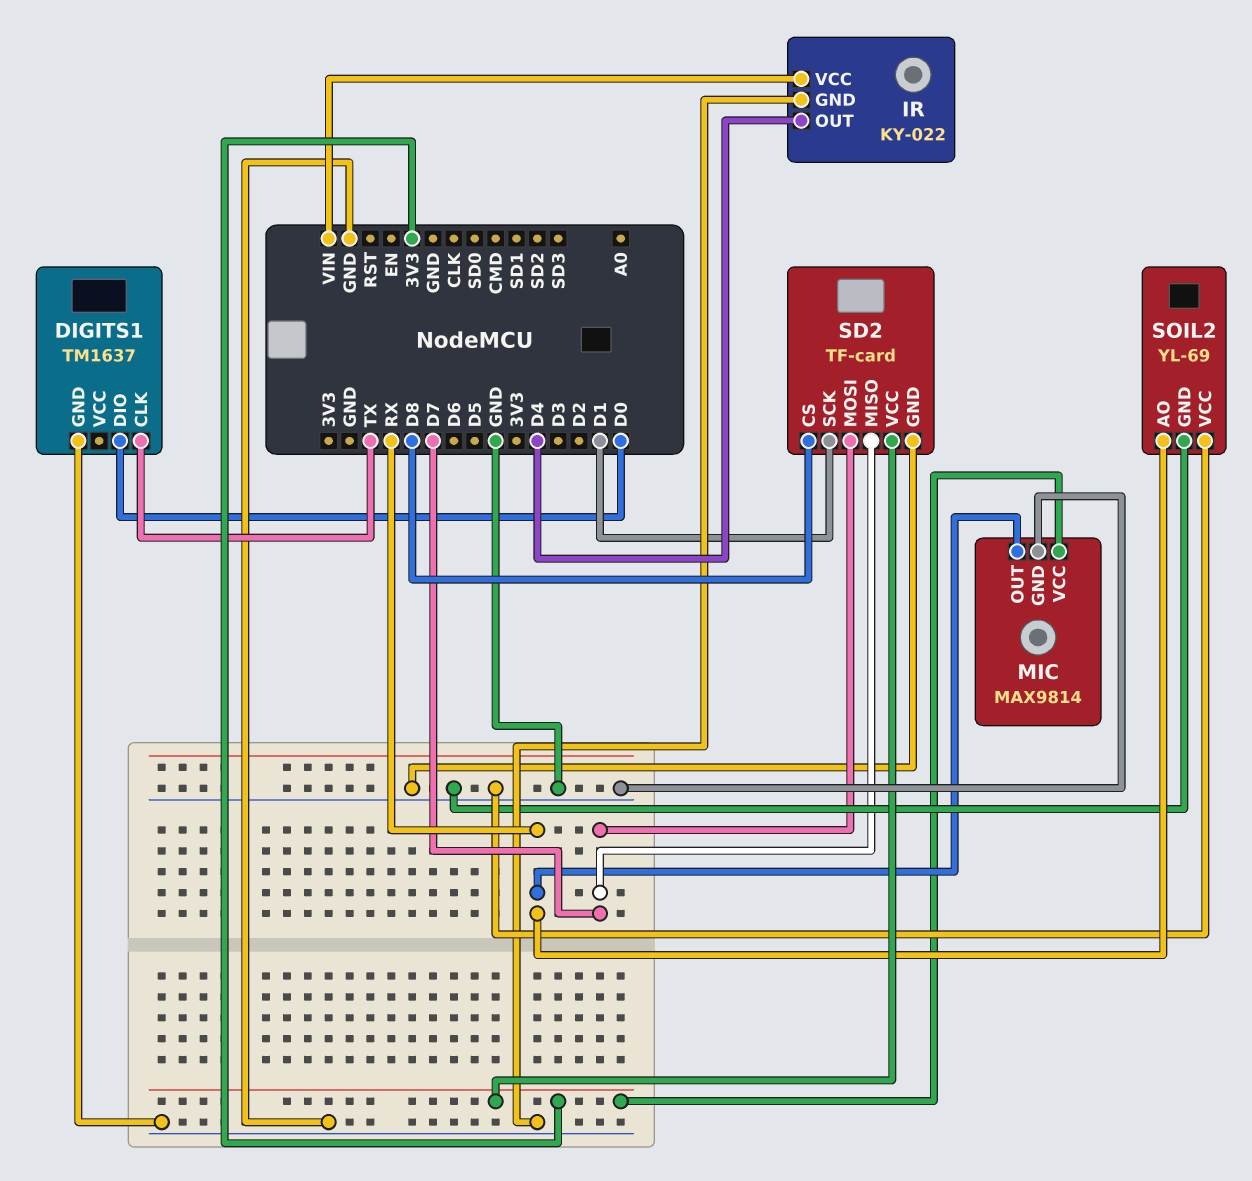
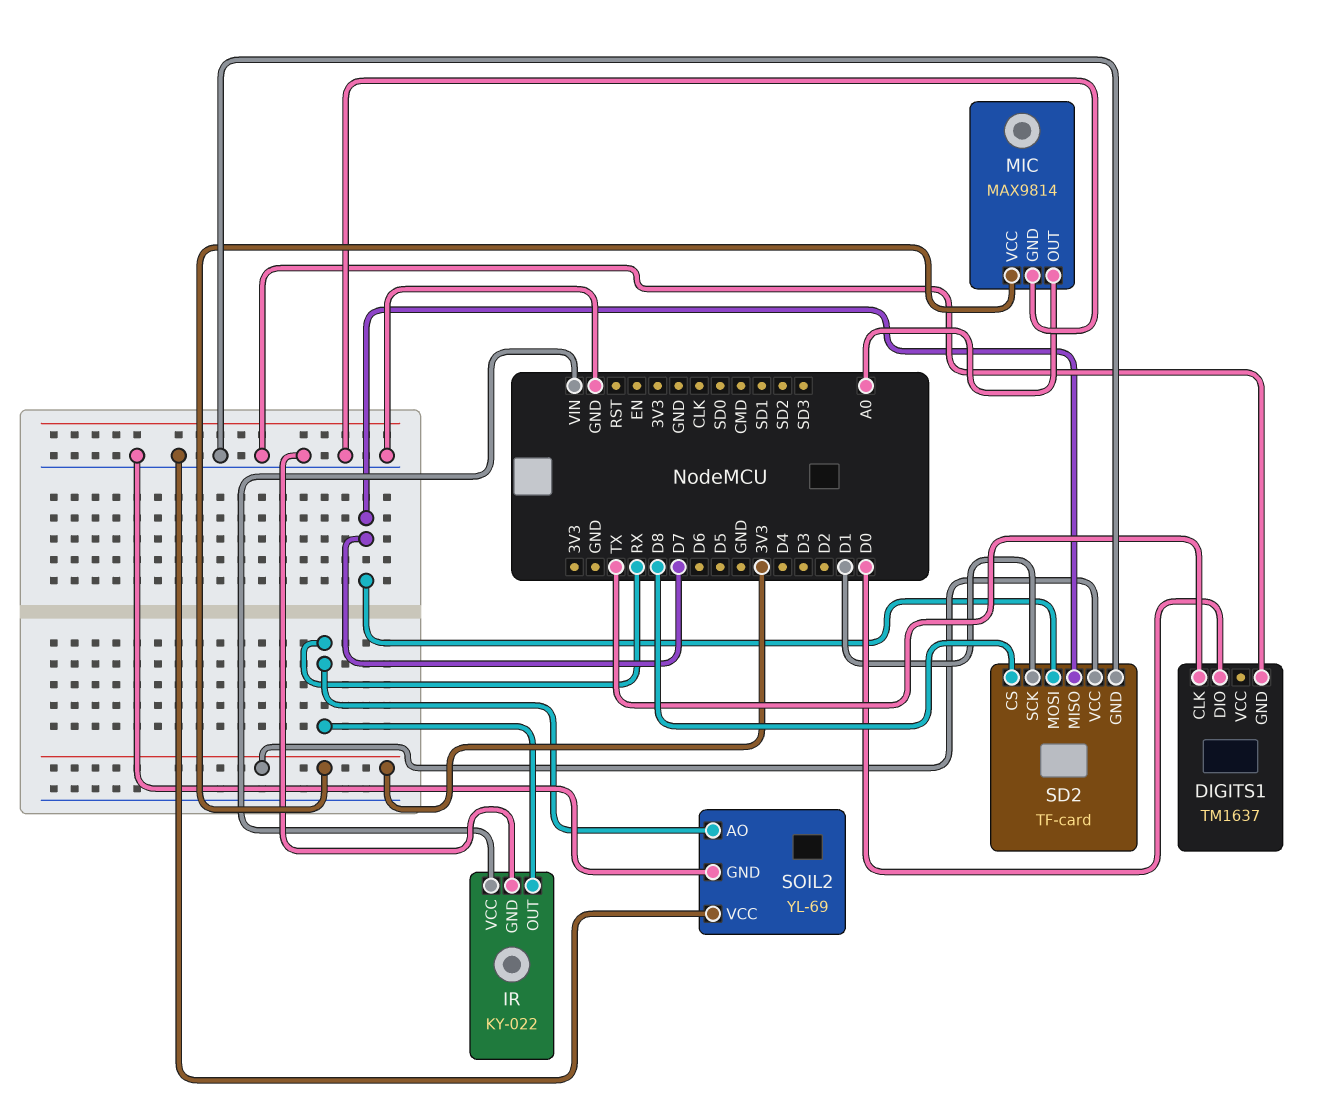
IR pin OUT: D4 -> RX
MIC pin OUT: RX -> A0

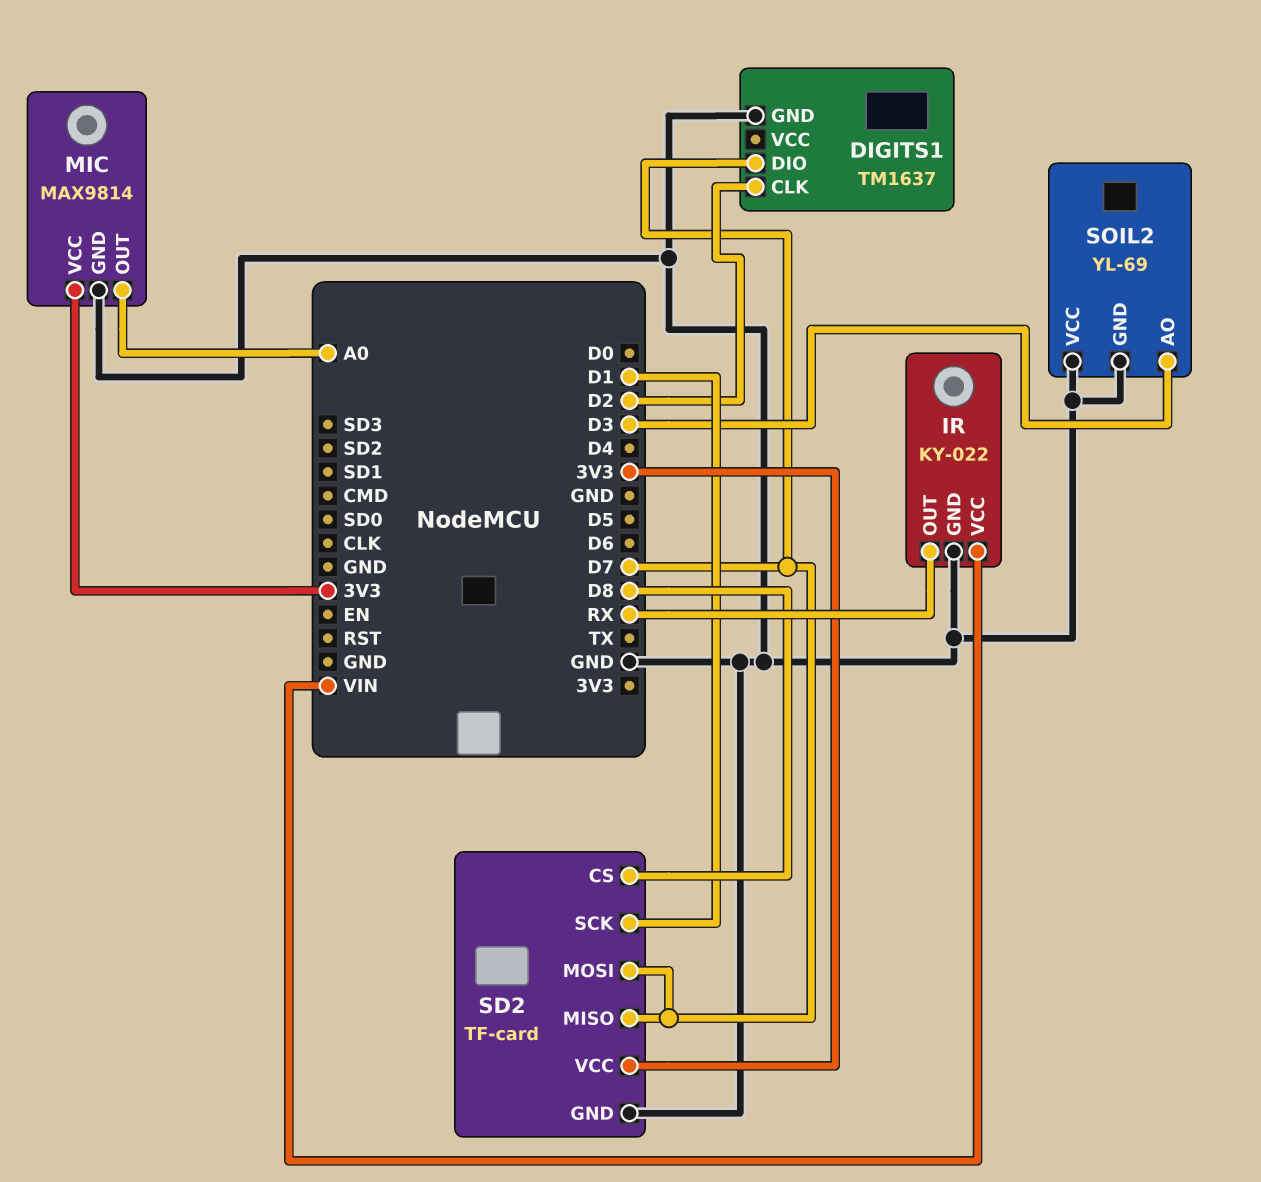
DIGITS1 pin CLK: TX -> D2
DIGITS1 pin DIO: D0 -> D7
SOIL2 pin AO: RX -> D3

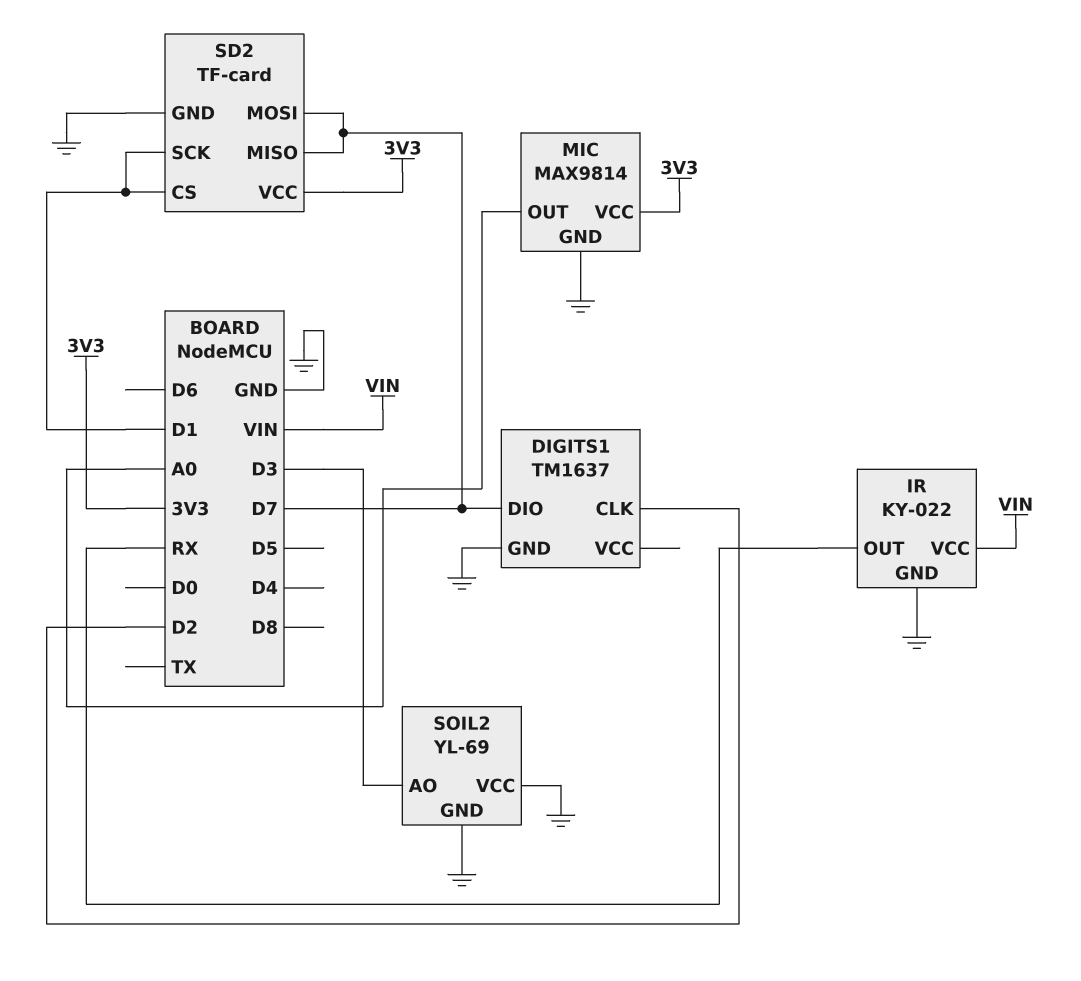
SD2 pin CS: D8 -> D1

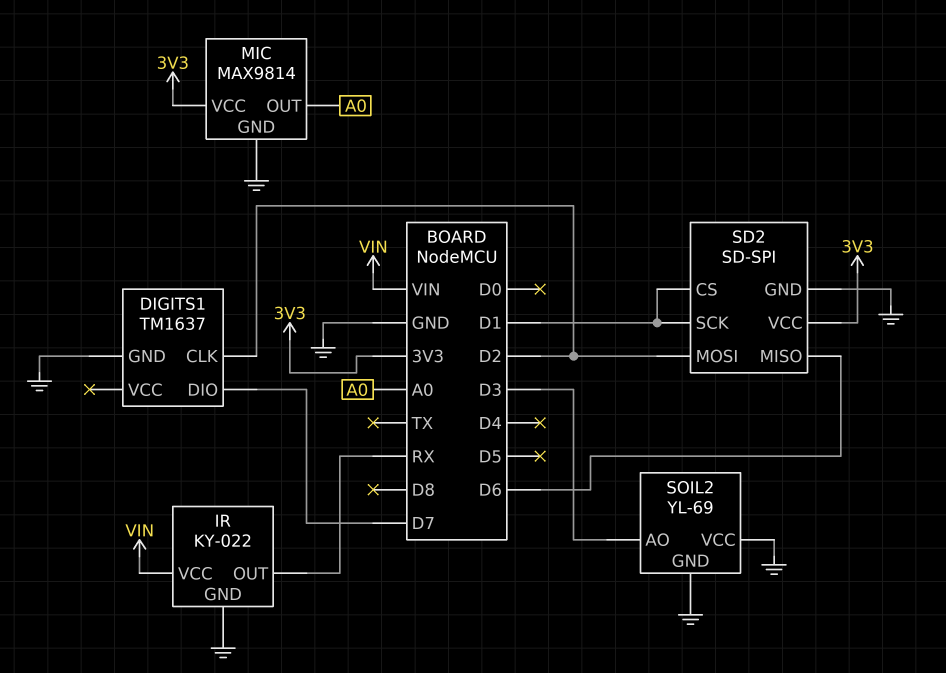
SD2: TF-card -> SD-SPI
SD2 pin MISO: D7 -> D6
SD2 pin MOSI: D7 -> D2

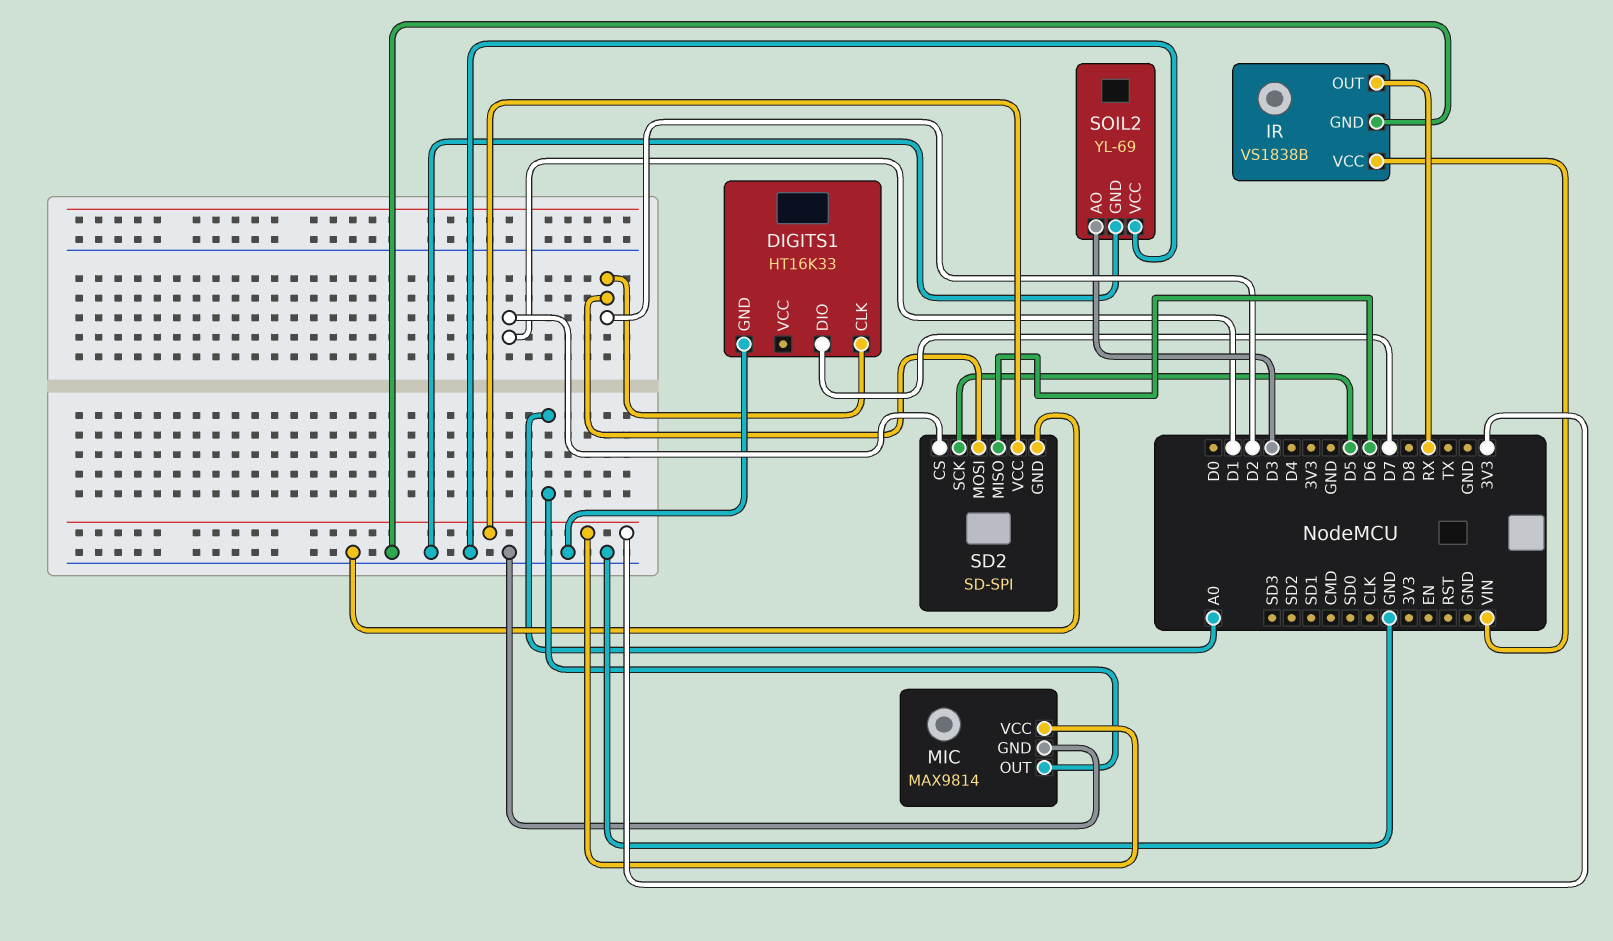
DIGITS1: TM1637 -> HT16K33
IR: KY-022 -> VS1838B
SD2 pin SCK: D1 -> D5

